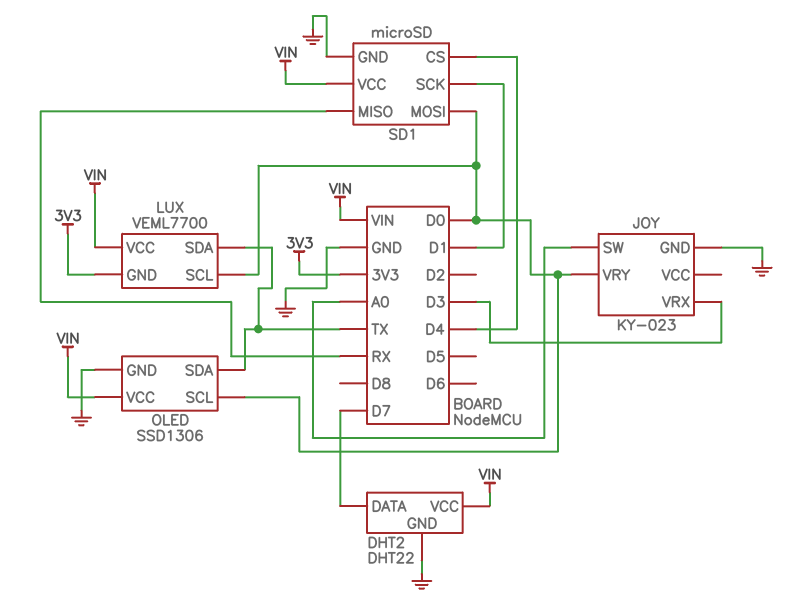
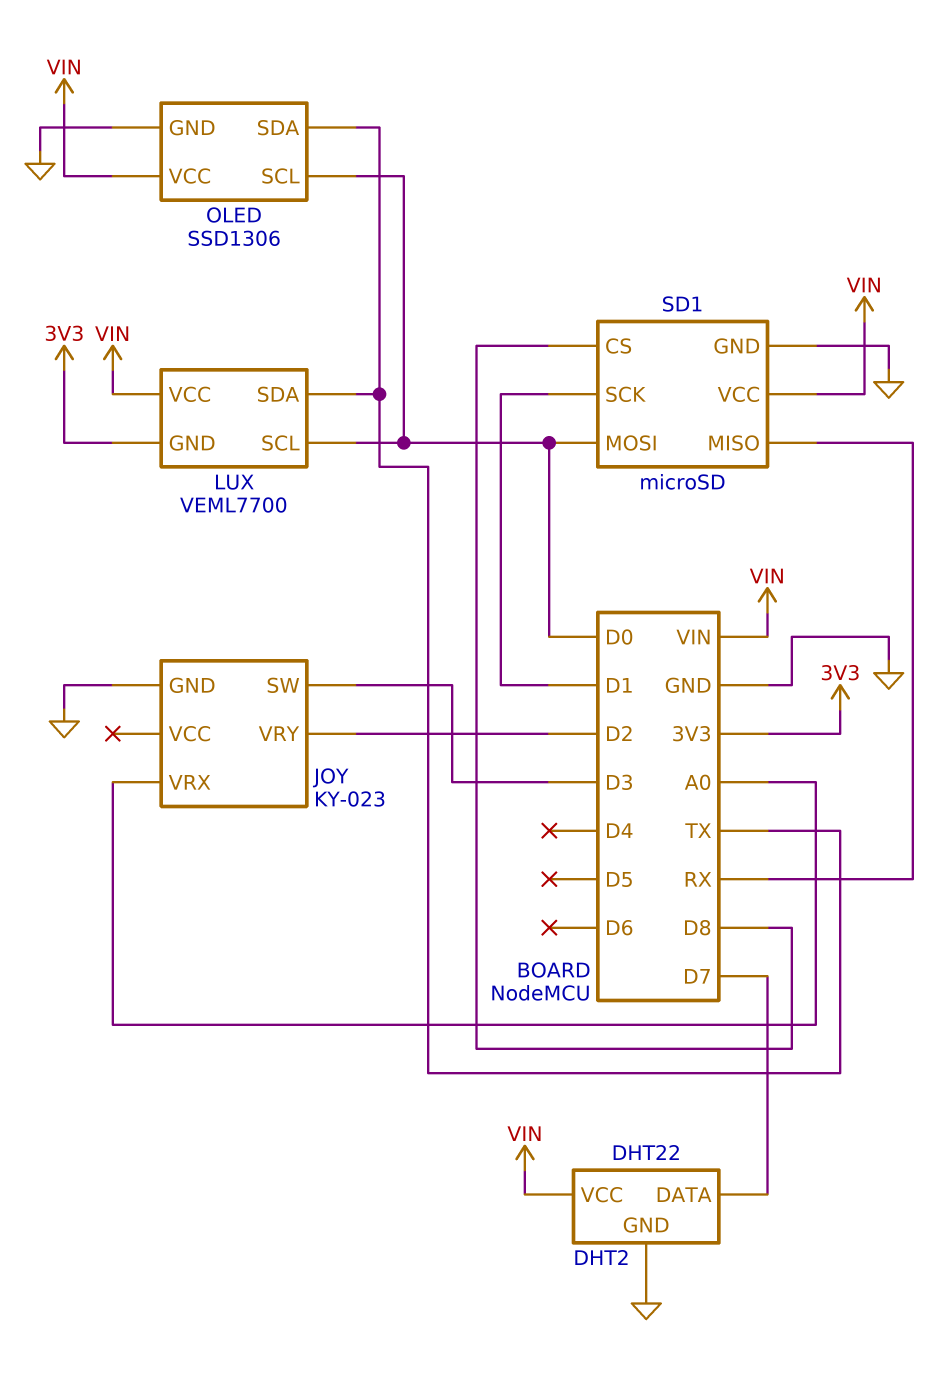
JOY pin SW: A0 -> D3
JOY pin VRX: D3 -> A0
JOY pin VRY: D0 -> D2
SD1 pin CS: D4 -> D8

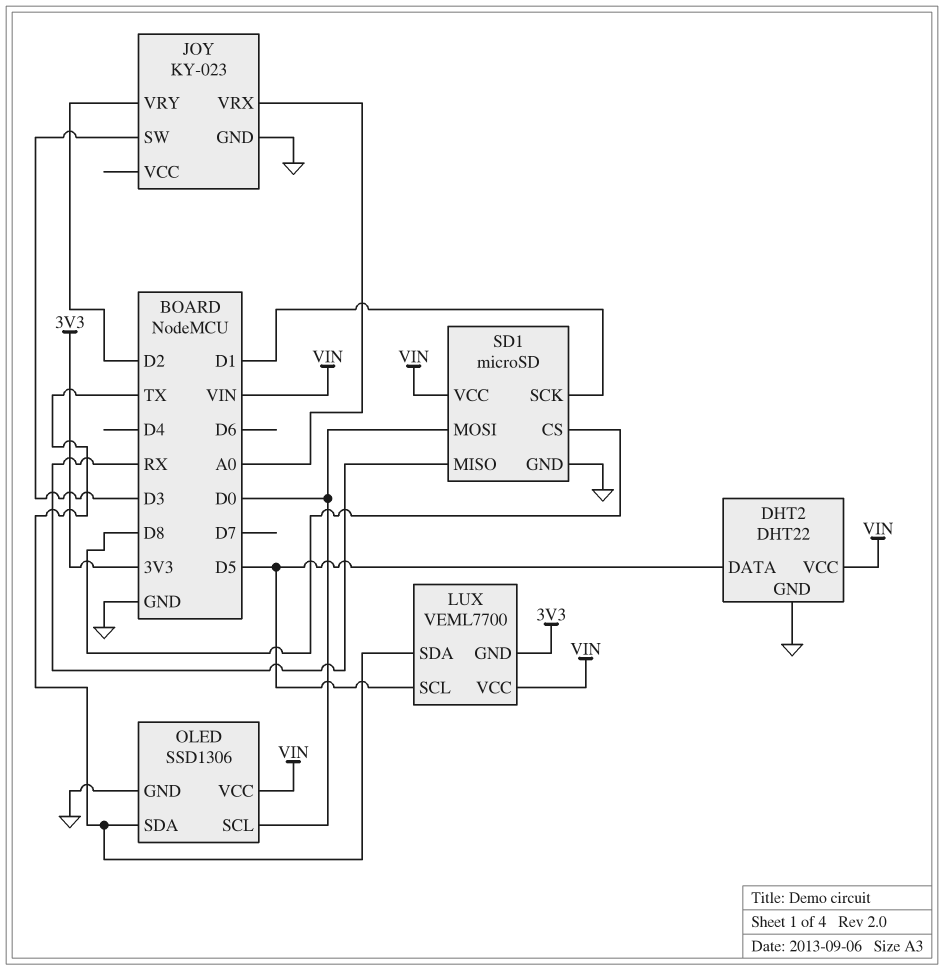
DHT2 pin DATA: D7 -> D5
LUX pin SCL: D0 -> D5

